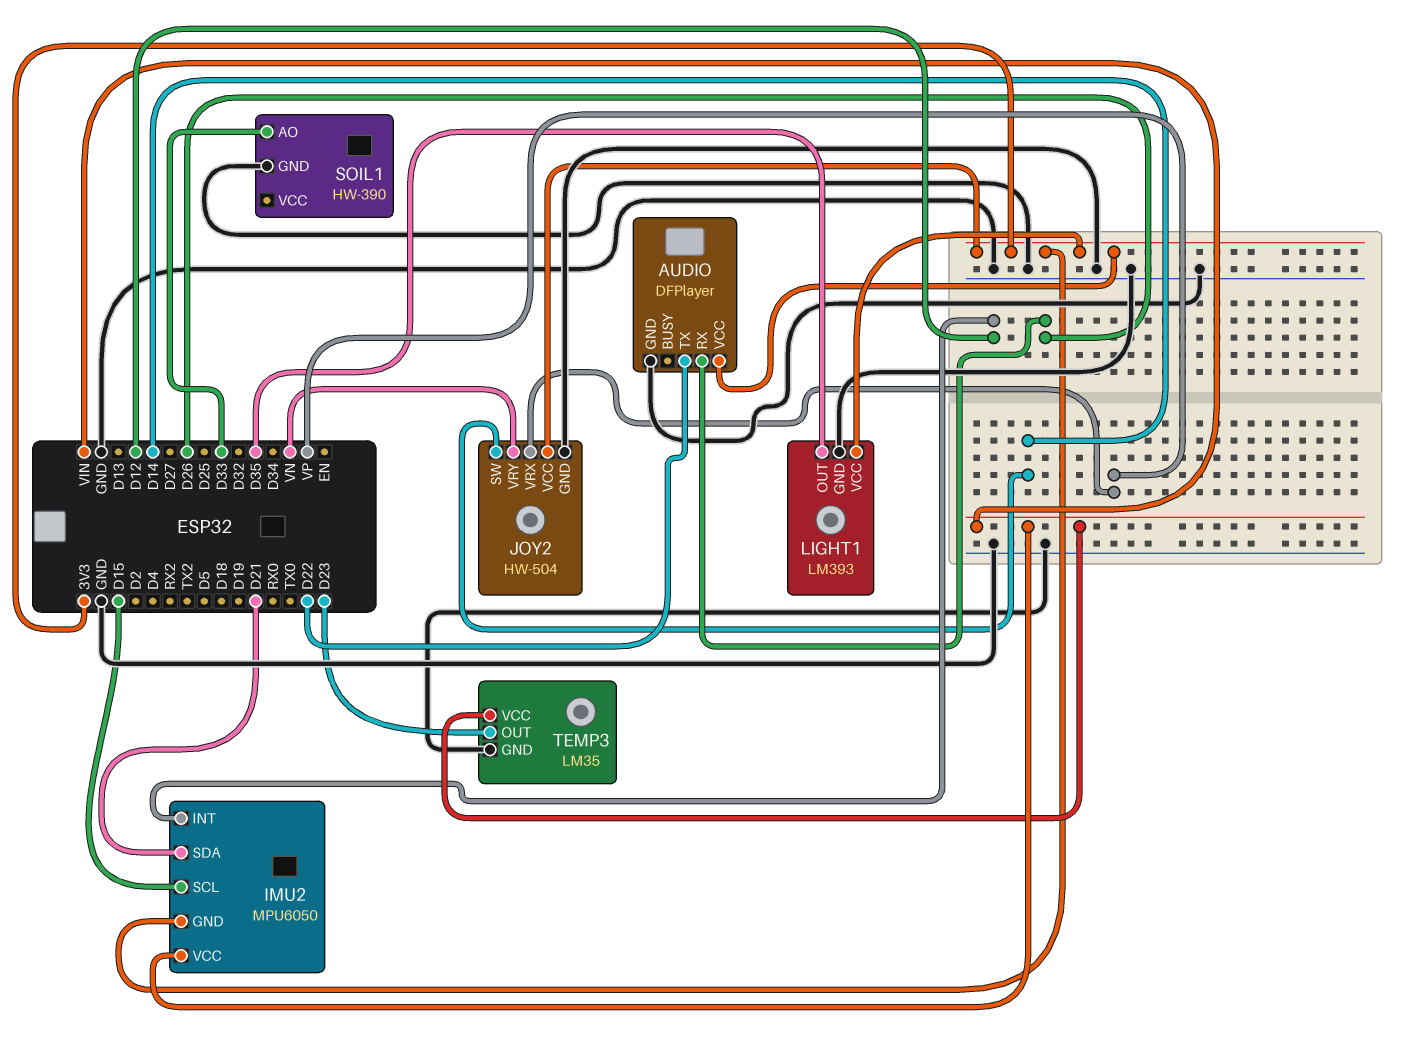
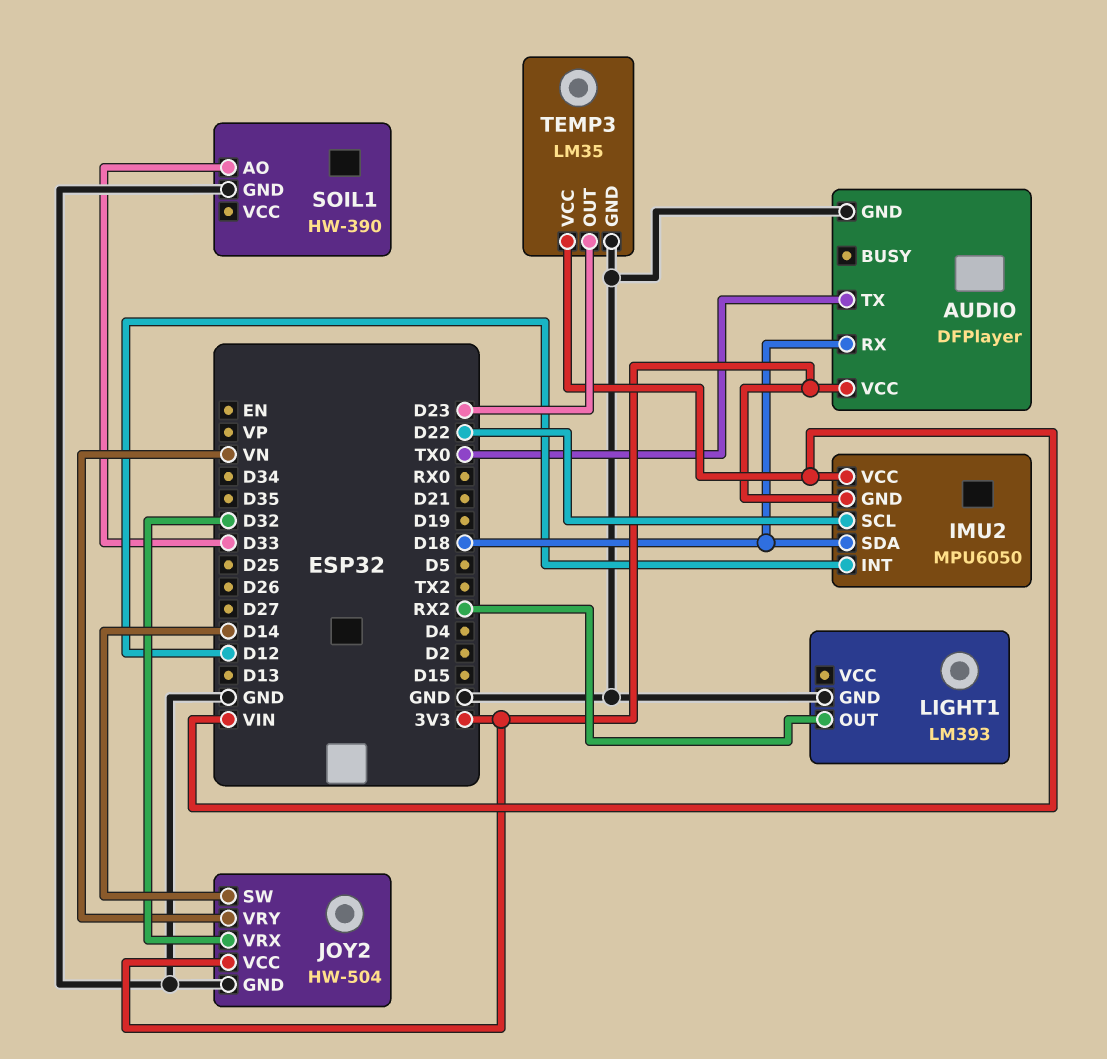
AUDIO pin RX: D26 -> D18
AUDIO pin TX: D22 -> TX0
IMU2 pin SCL: D15 -> D22
IMU2 pin SDA: D21 -> D18
JOY2 pin VRX: VP -> D32
LIGHT1 pin OUT: D35 -> RX2
LIGHT1 pin VCC: 3V3 -> none

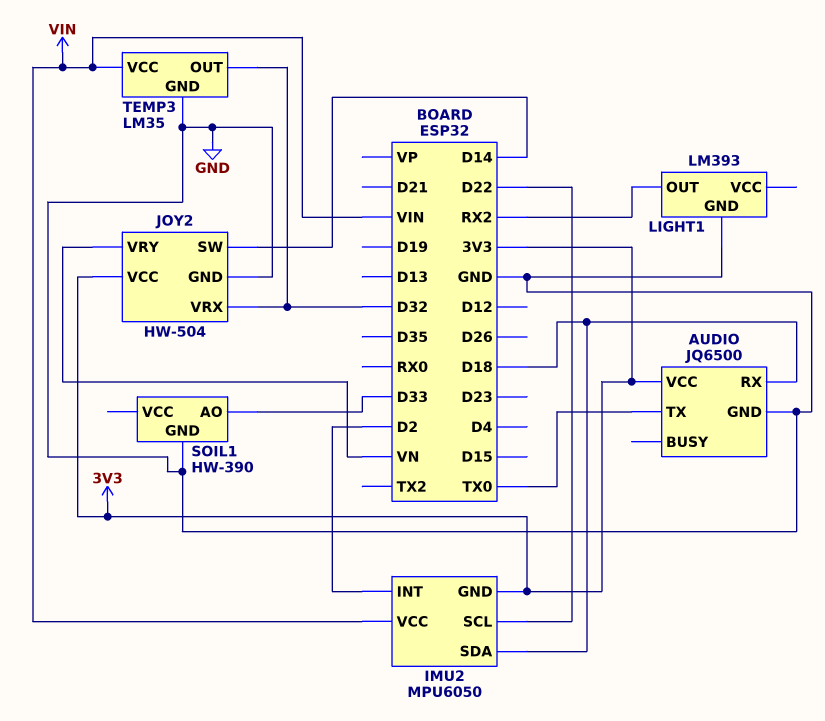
AUDIO: DFPlayer -> JQ6500
IMU2 pin INT: D12 -> D2
TEMP3 pin OUT: D23 -> D32

